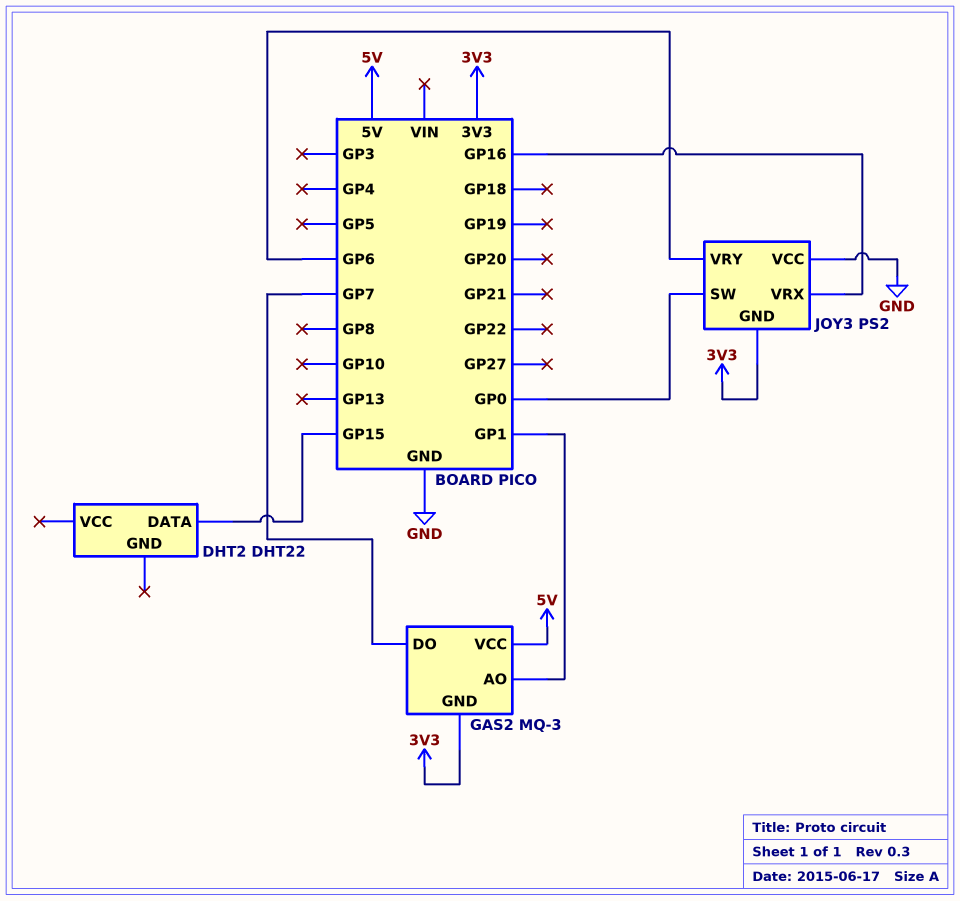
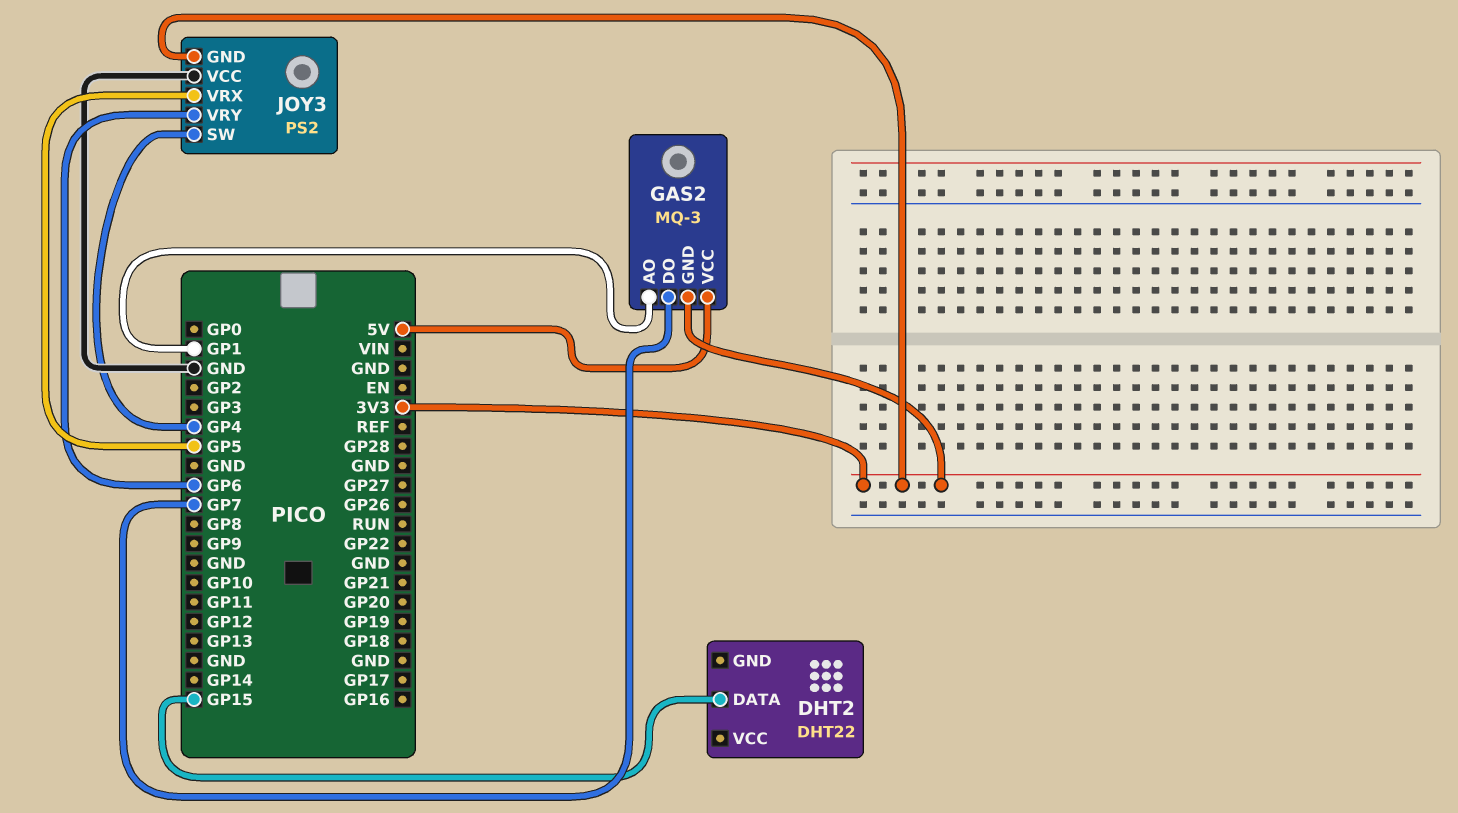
JOY3 pin SW: GP0 -> GP4
JOY3 pin VRX: GP16 -> GP5

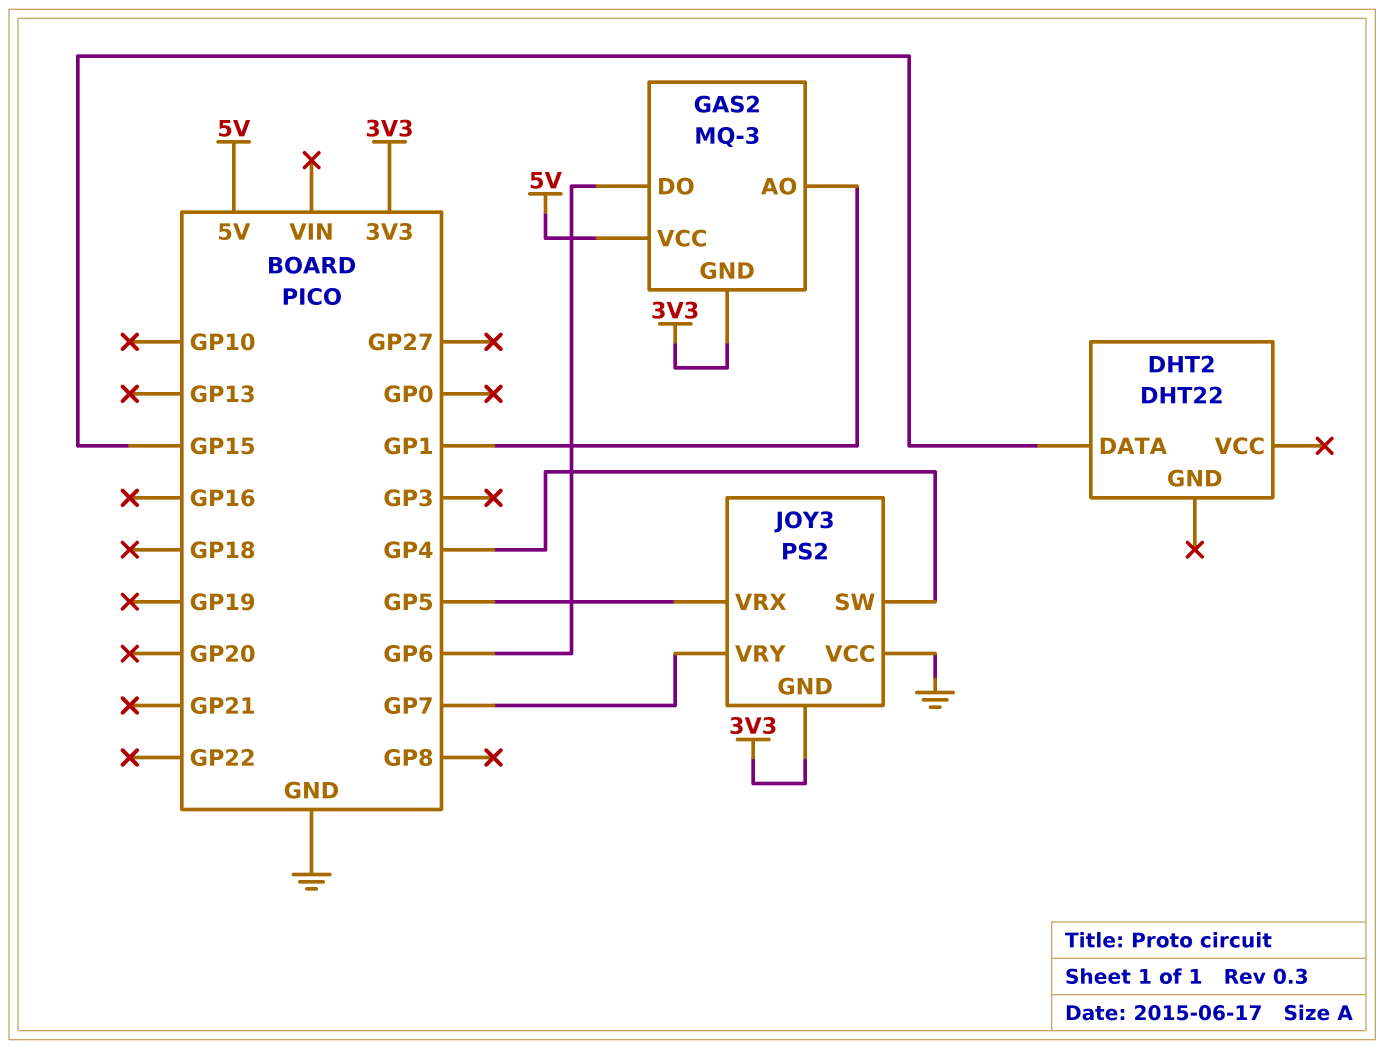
GAS2 pin DO: GP7 -> GP6
JOY3 pin VRY: GP6 -> GP7

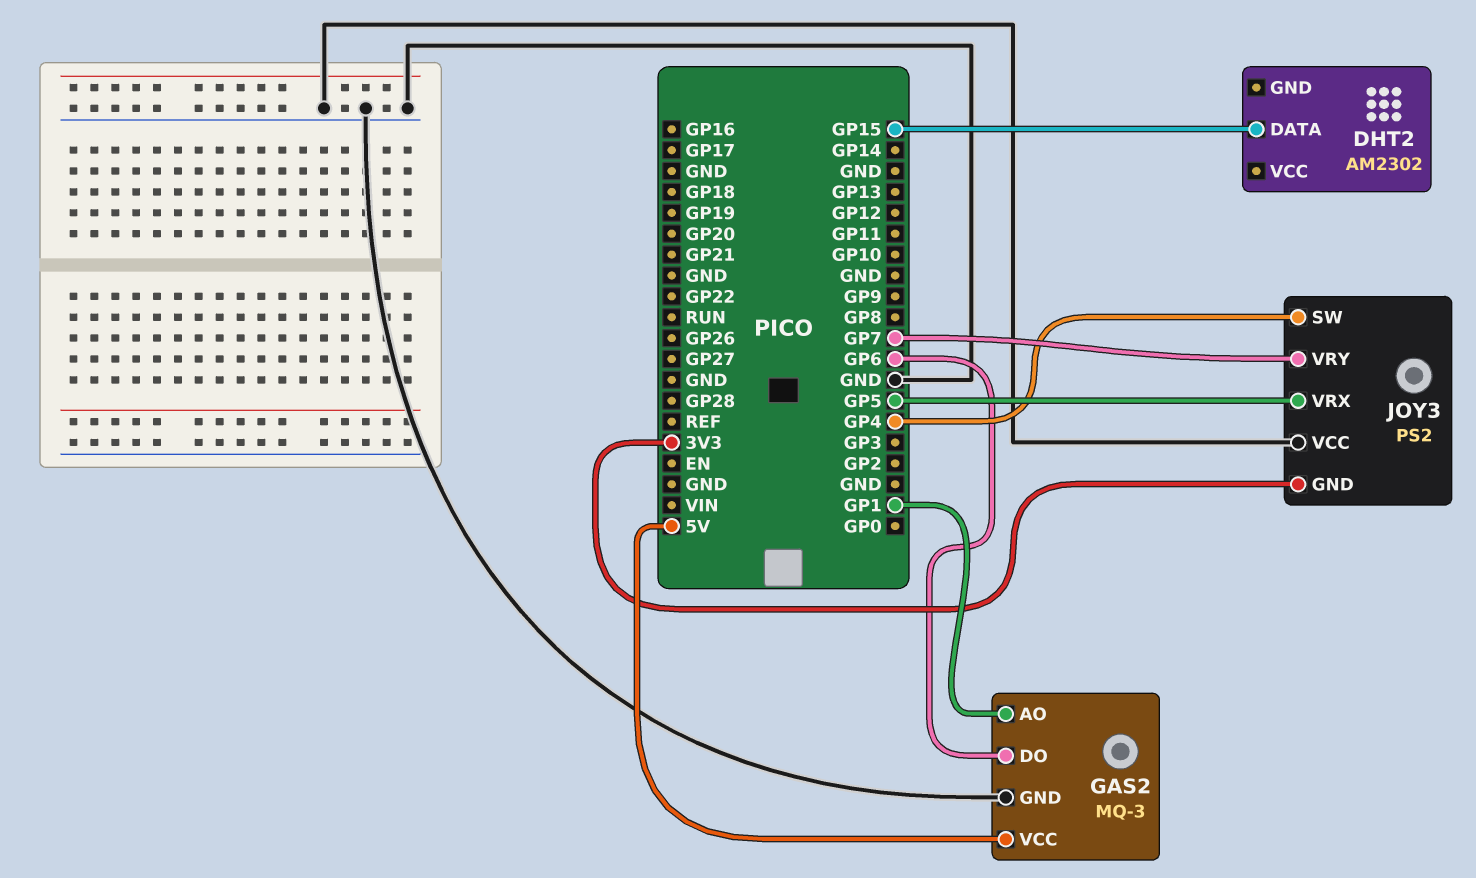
DHT2: DHT22 -> AM2302
GAS2 pin GND: 3V3 -> GND

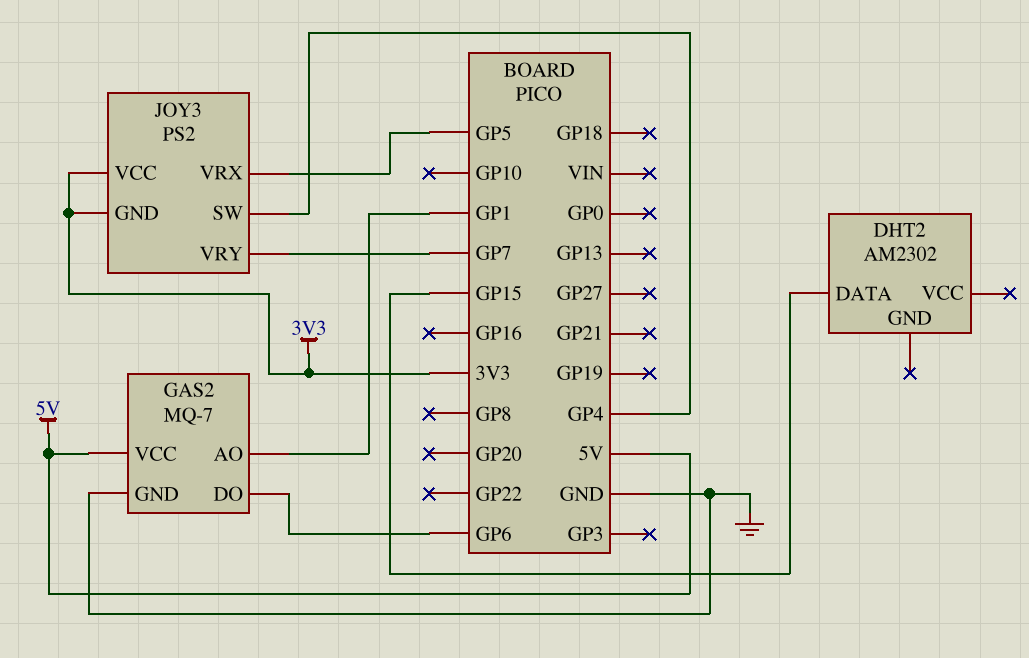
GAS2: MQ-3 -> MQ-7
JOY3 pin VCC: GND -> 3V3

